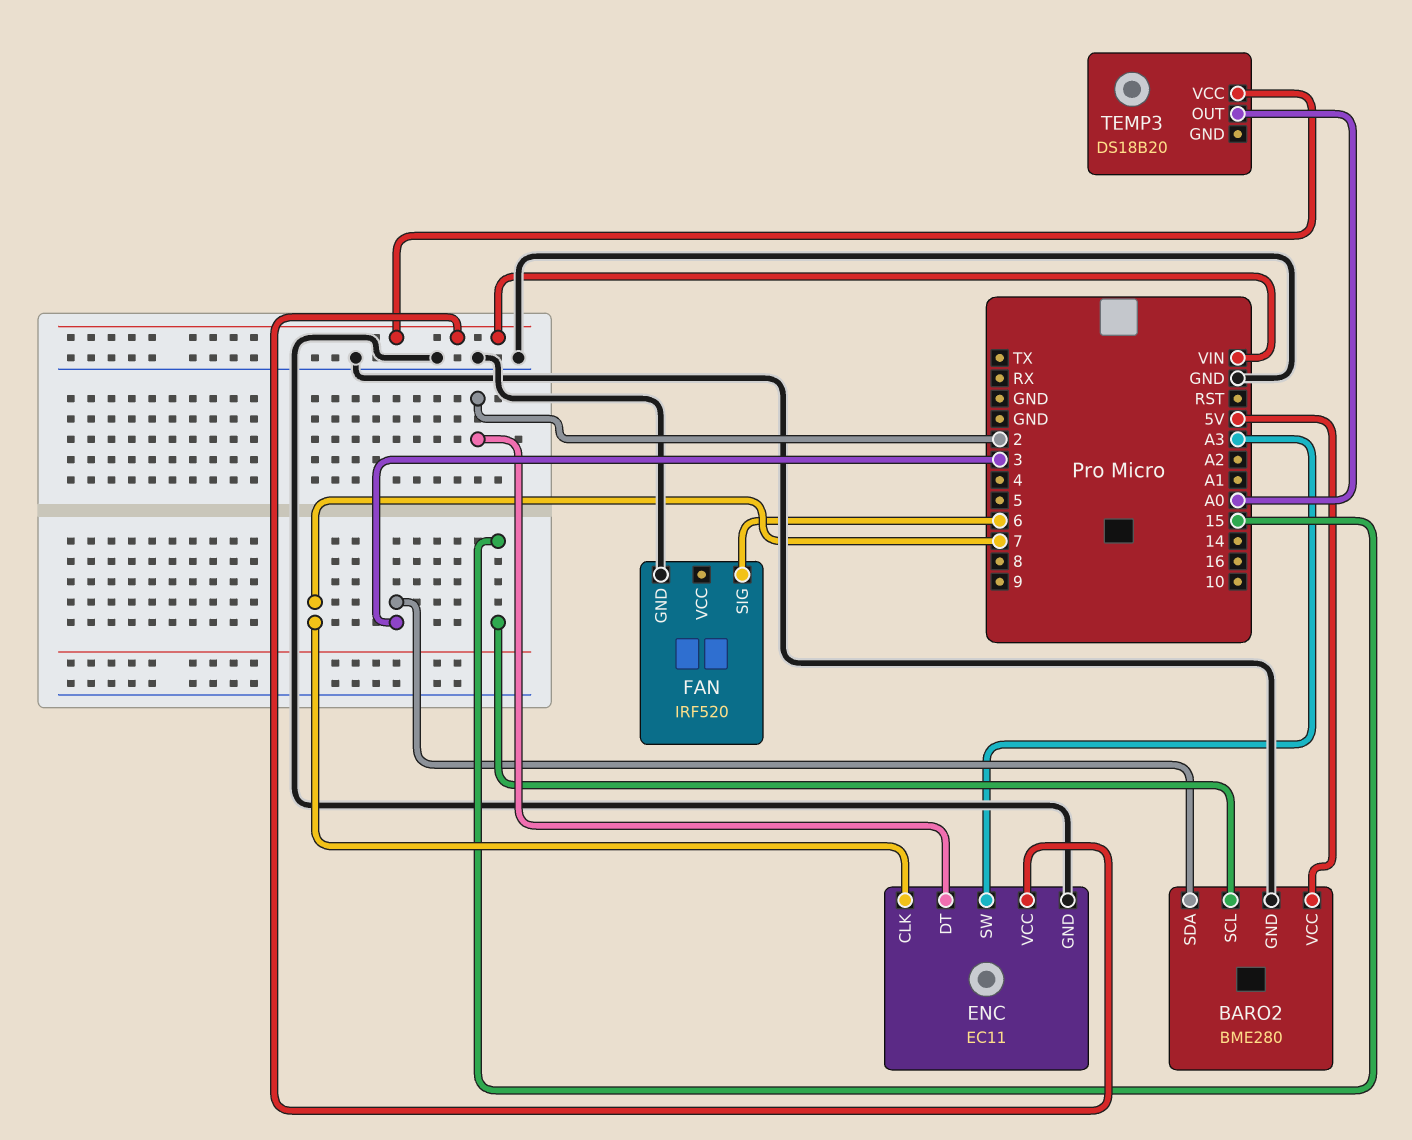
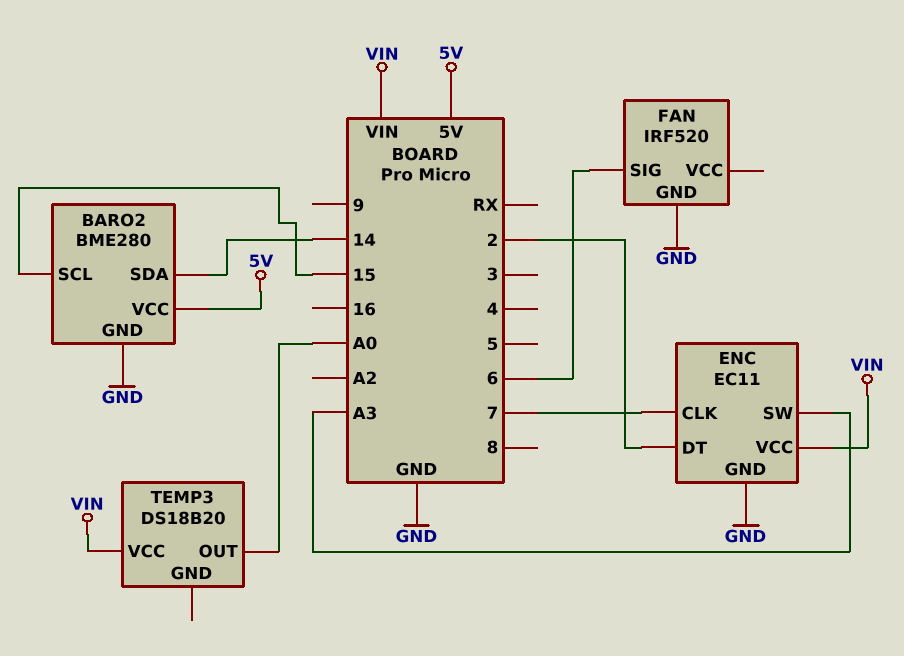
BARO2 pin SDA: 3 -> 14

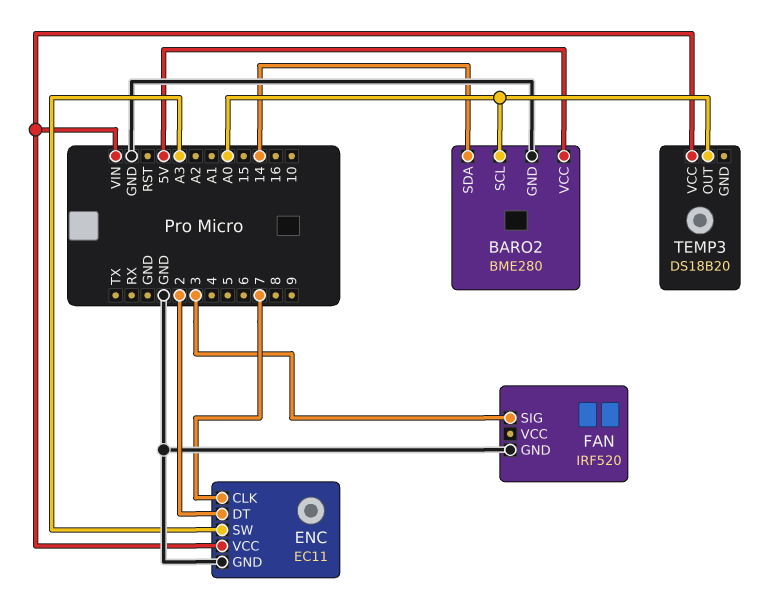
BARO2 pin SCL: 15 -> A0
FAN pin SIG: 6 -> 3

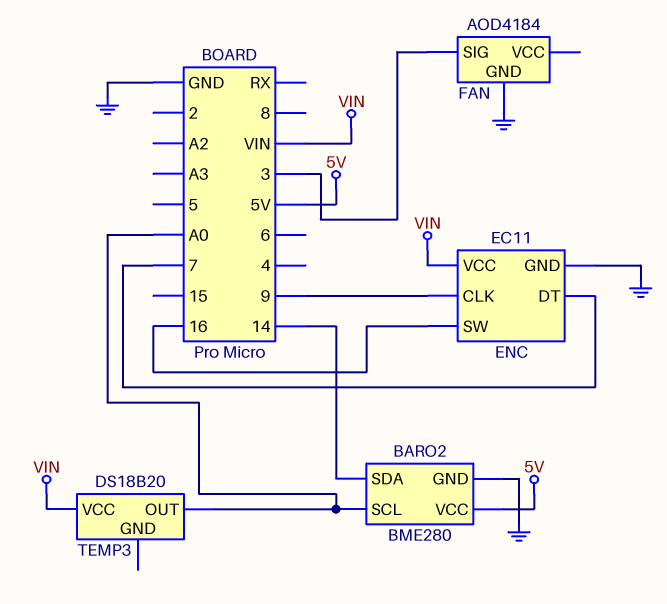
ENC pin CLK: 7 -> 9
ENC pin DT: 2 -> 7
ENC pin SW: A3 -> 16
FAN: IRF520 -> AOD4184

